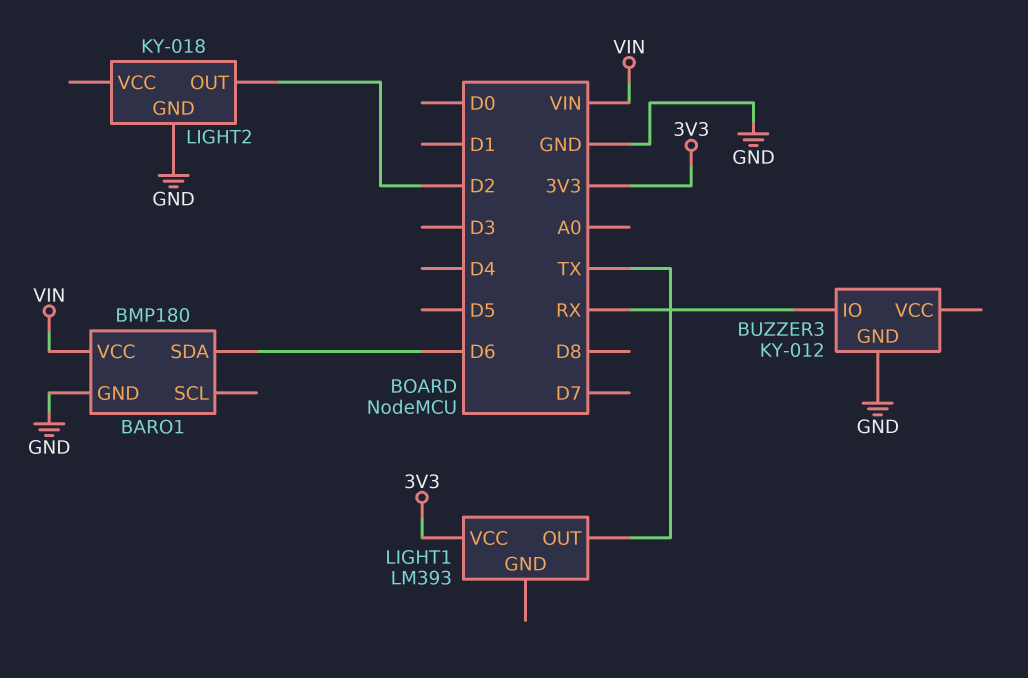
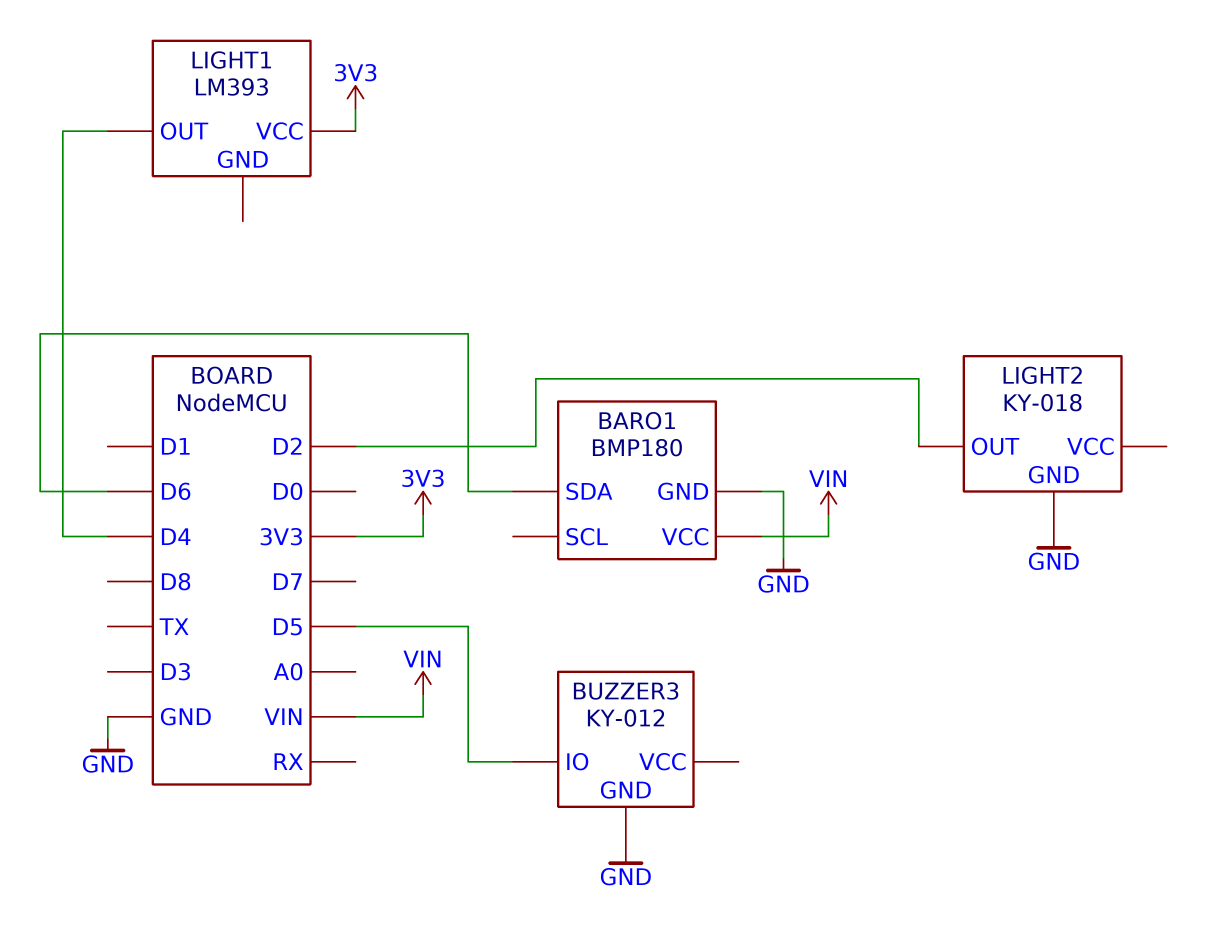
BUZZER3 pin IO: RX -> D5
LIGHT1 pin OUT: TX -> D4

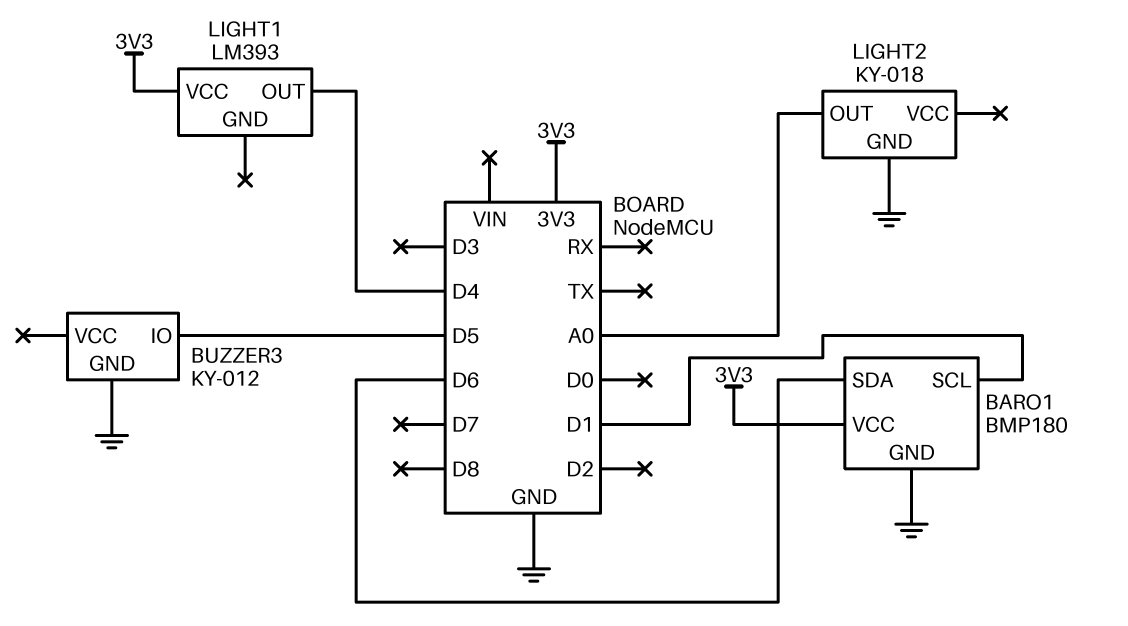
BARO1 pin SCL: none -> D1
BARO1 pin VCC: VIN -> 3V3
LIGHT2 pin OUT: D2 -> A0

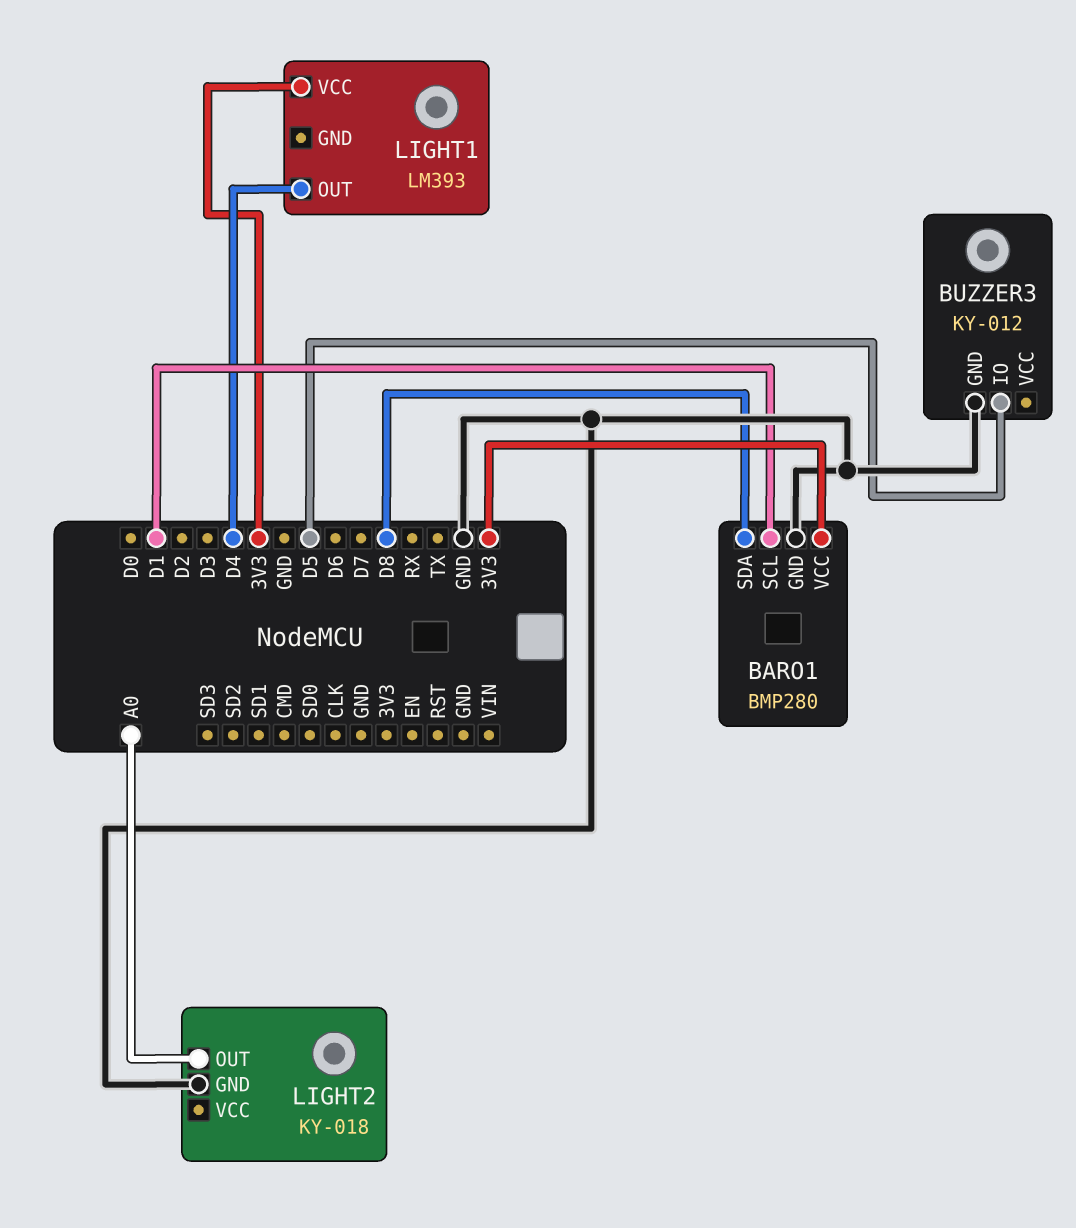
BARO1: BMP180 -> BMP280
BARO1 pin SDA: D6 -> D8

